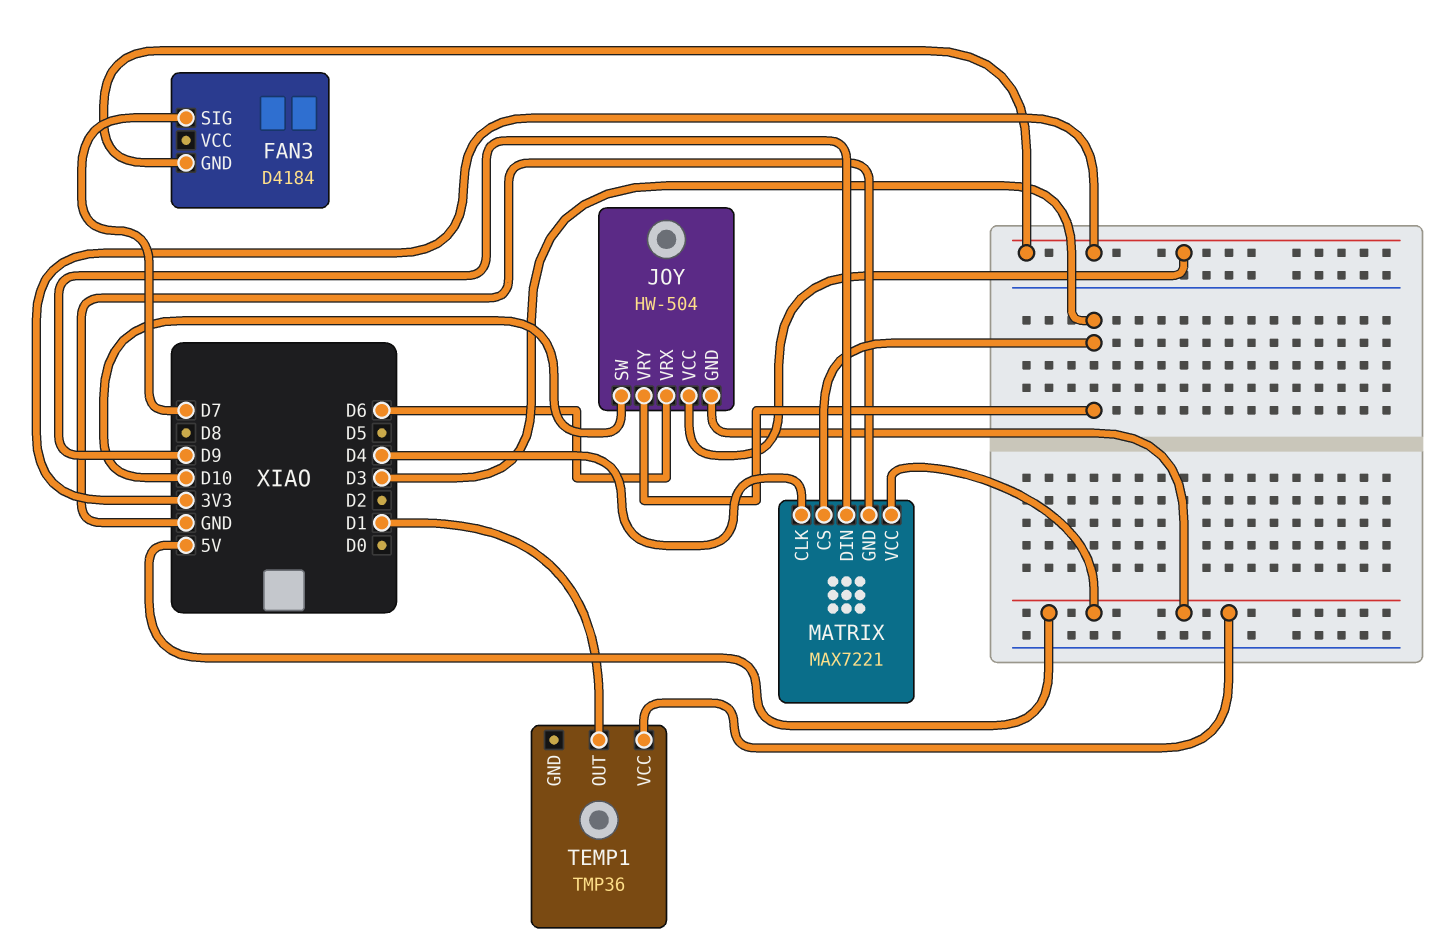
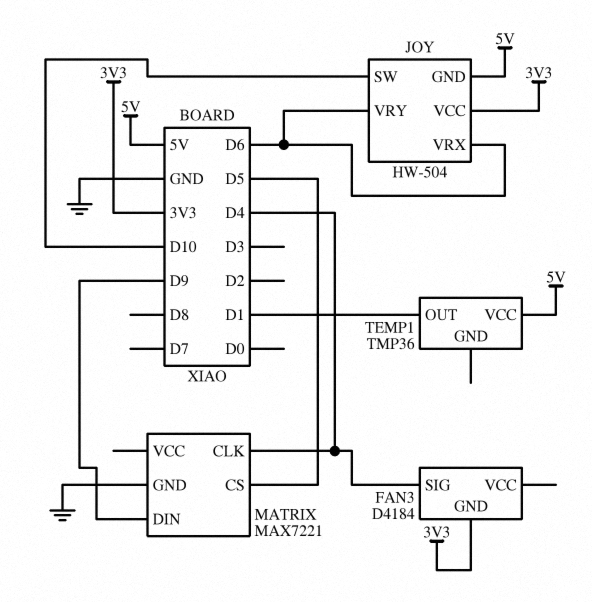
FAN3 pin SIG: D7 -> D4
JOY pin VRY: D3 -> D6
MATRIX pin CS: D3 -> D5
MATRIX pin VCC: 5V -> none

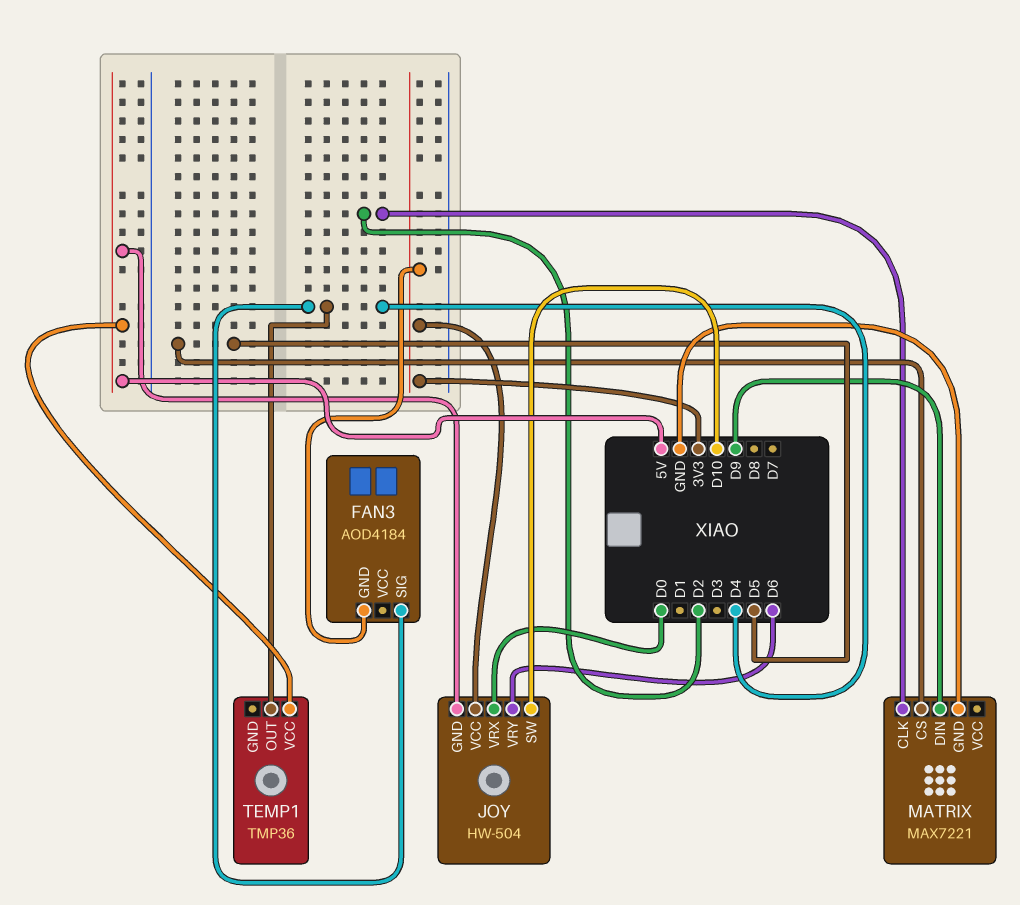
FAN3: D4184 -> AOD4184
JOY pin VRX: D6 -> D0
MATRIX pin CLK: D4 -> D2
TEMP1 pin OUT: D1 -> D4

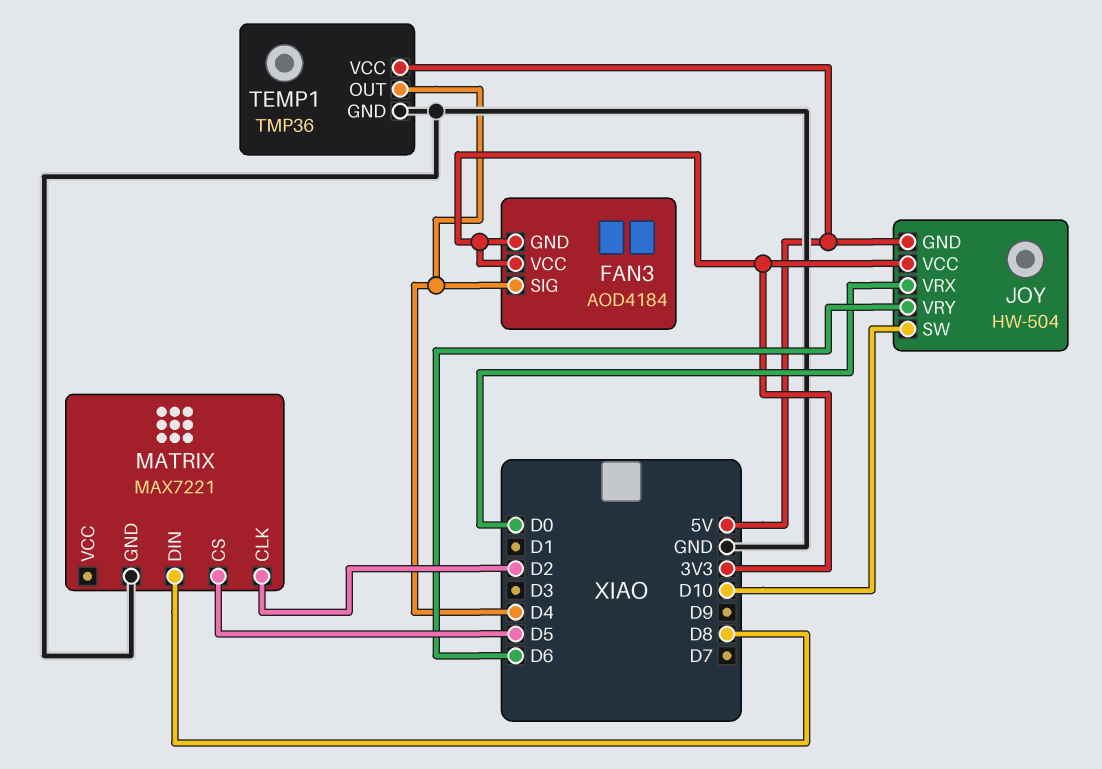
FAN3 pin VCC: none -> 3V3
MATRIX pin DIN: D9 -> D8
TEMP1 pin GND: none -> GND

